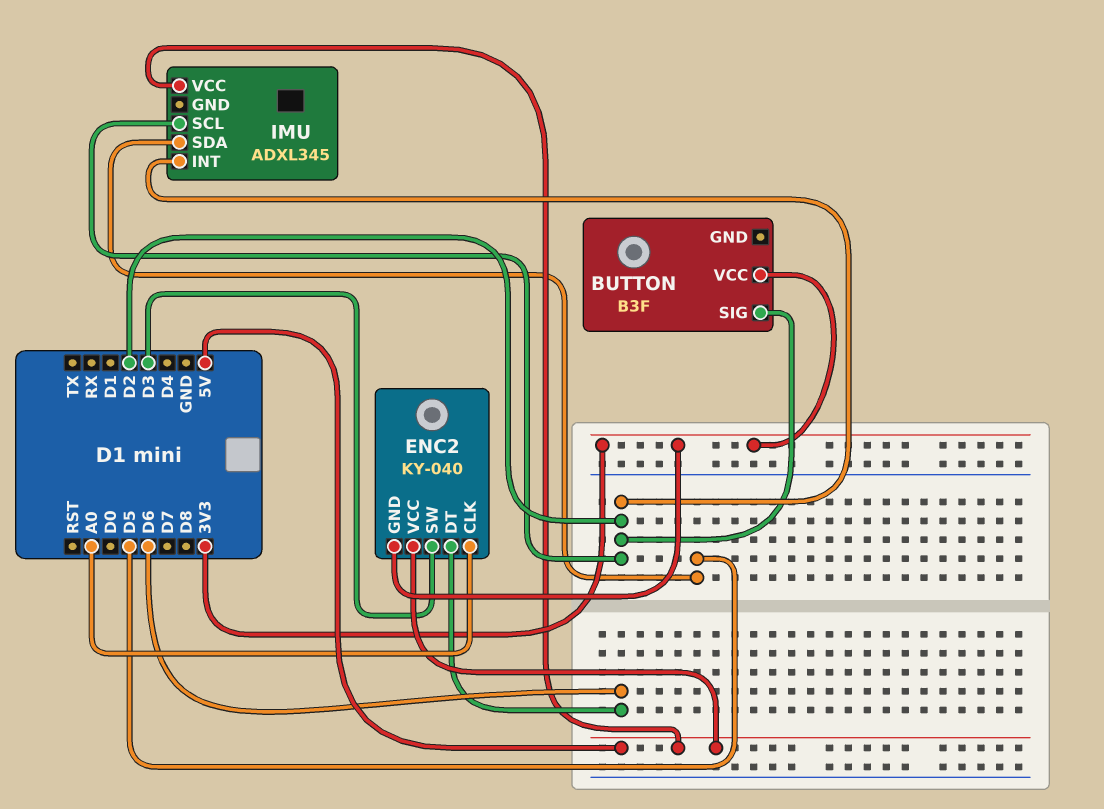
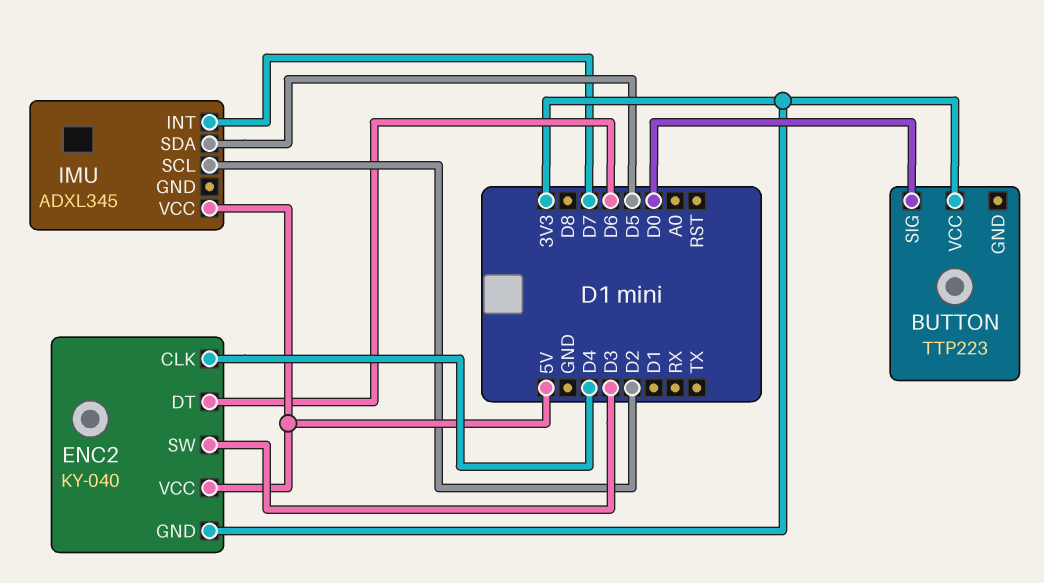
BUTTON: B3F -> TTP223
BUTTON pin SIG: D2 -> D0
ENC2 pin CLK: A0 -> D4
IMU pin INT: D2 -> D7

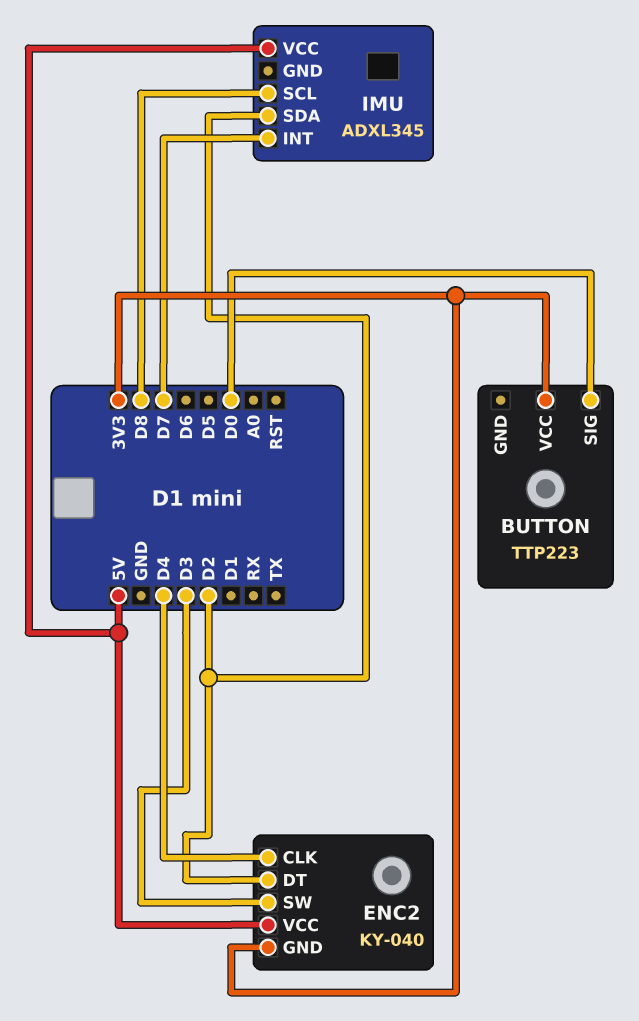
ENC2 pin DT: D6 -> D2
IMU pin SCL: D2 -> D8
IMU pin SDA: D5 -> D2

